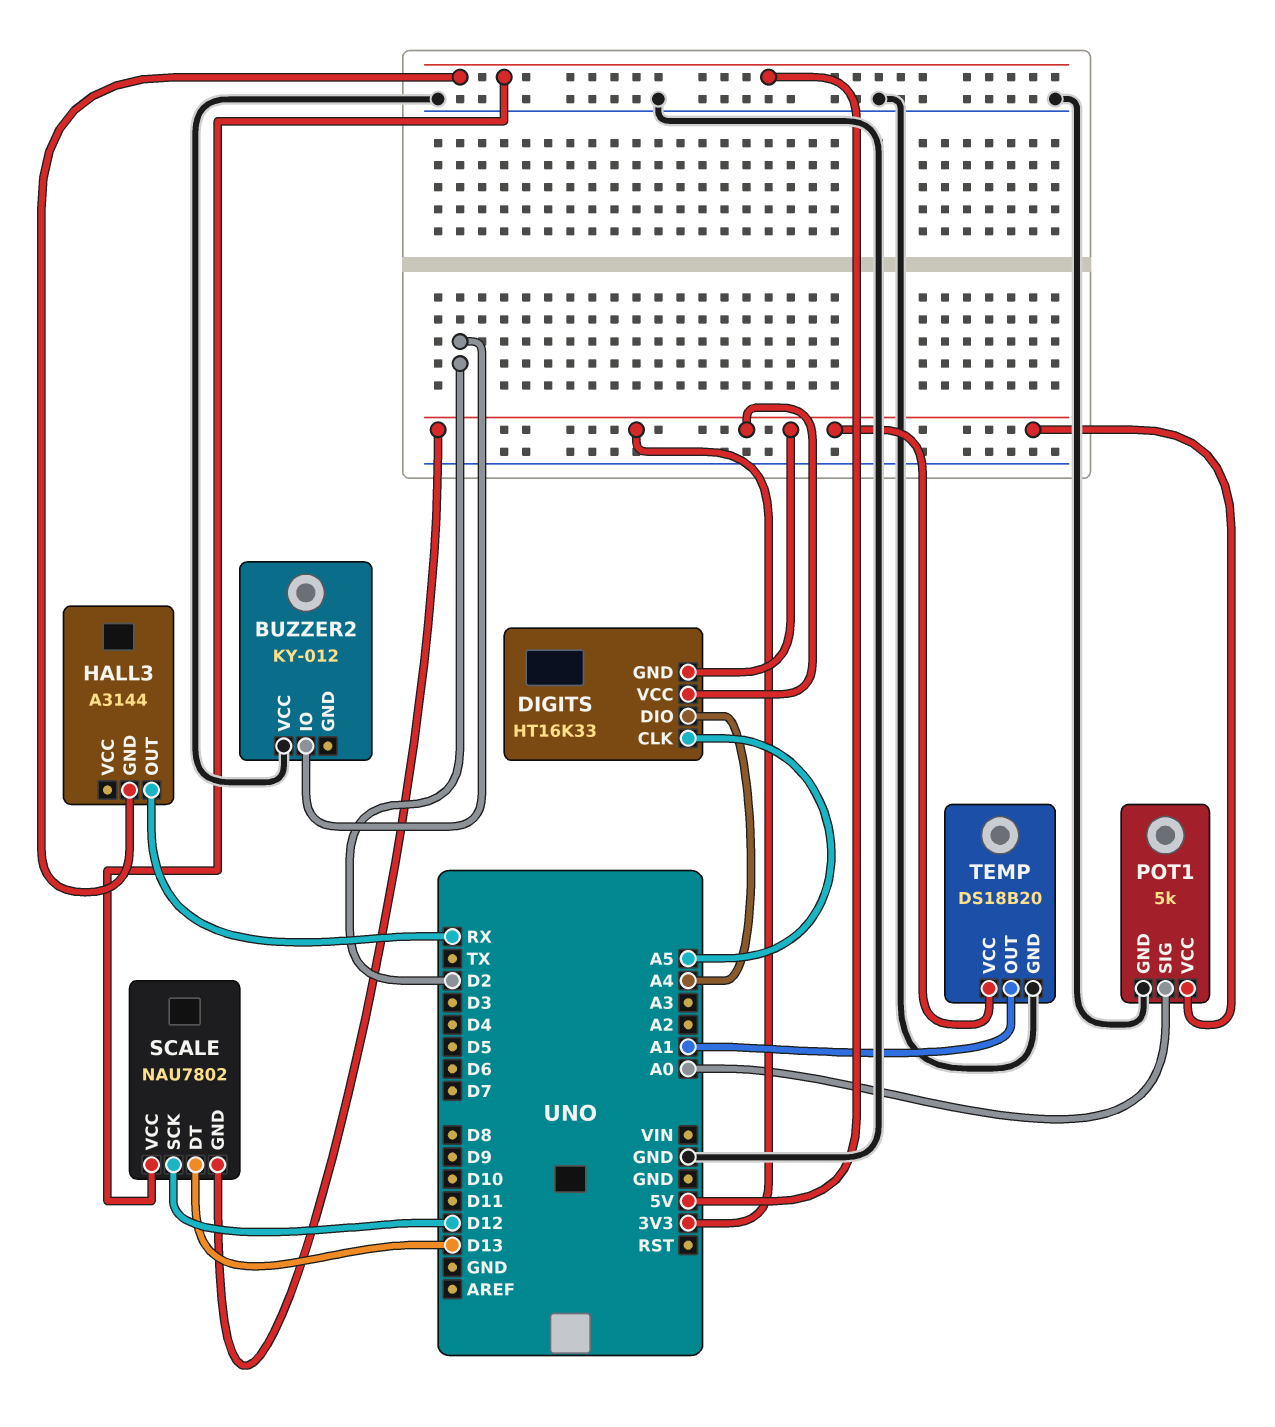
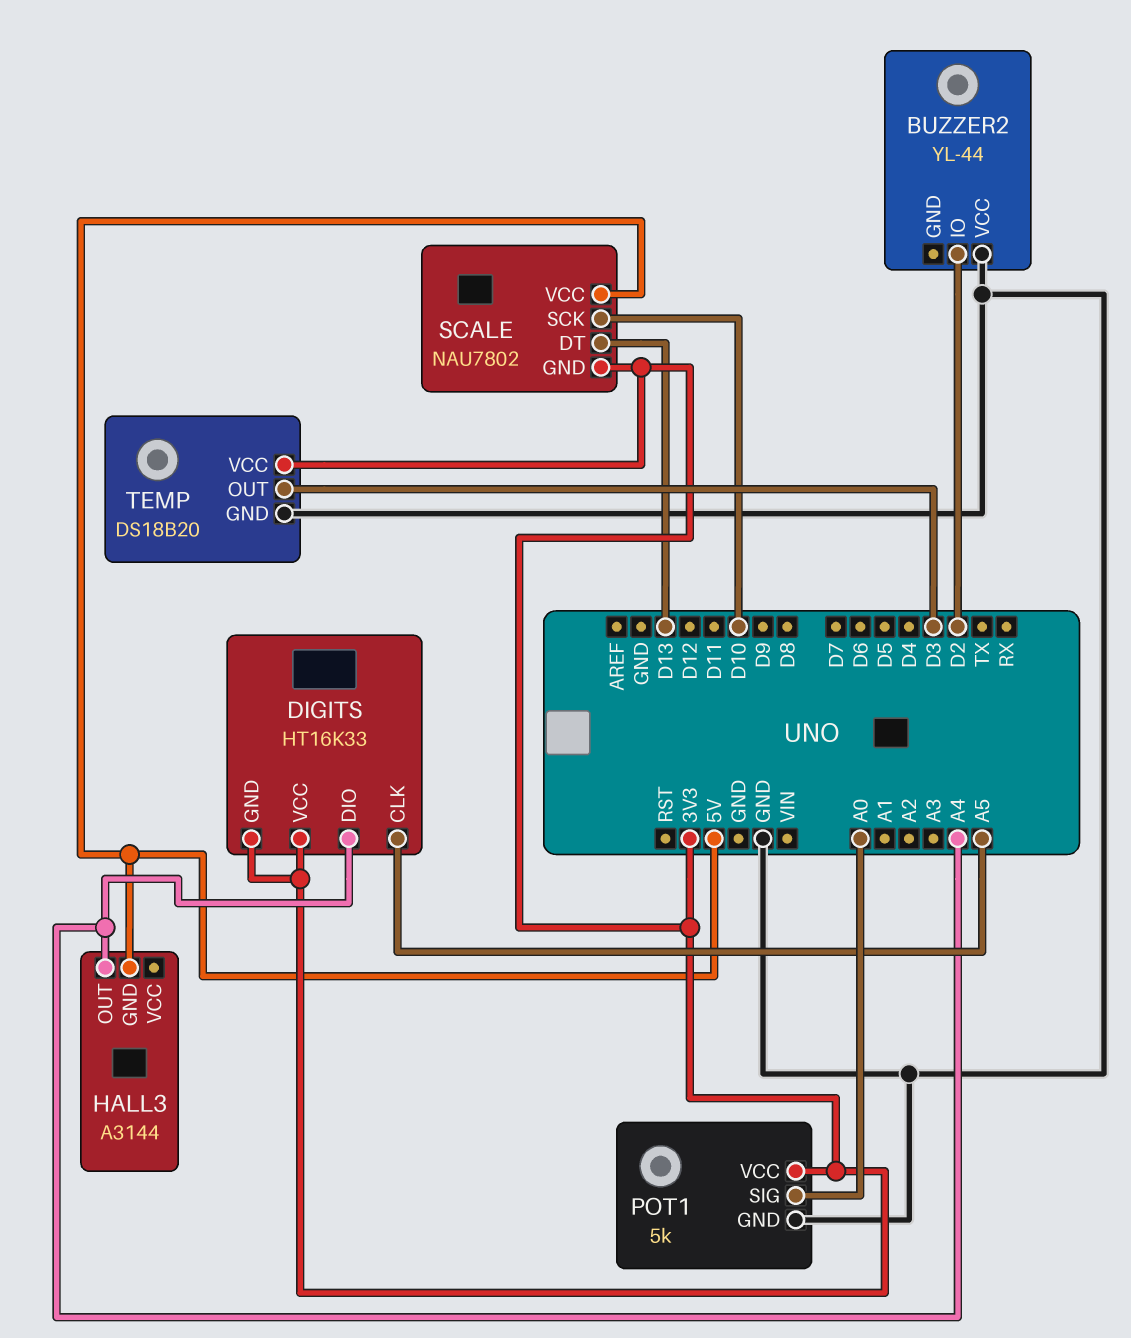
BUZZER2: KY-012 -> YL-44
HALL3 pin OUT: RX -> A4
SCALE pin SCK: D12 -> D10
TEMP pin OUT: A1 -> D3

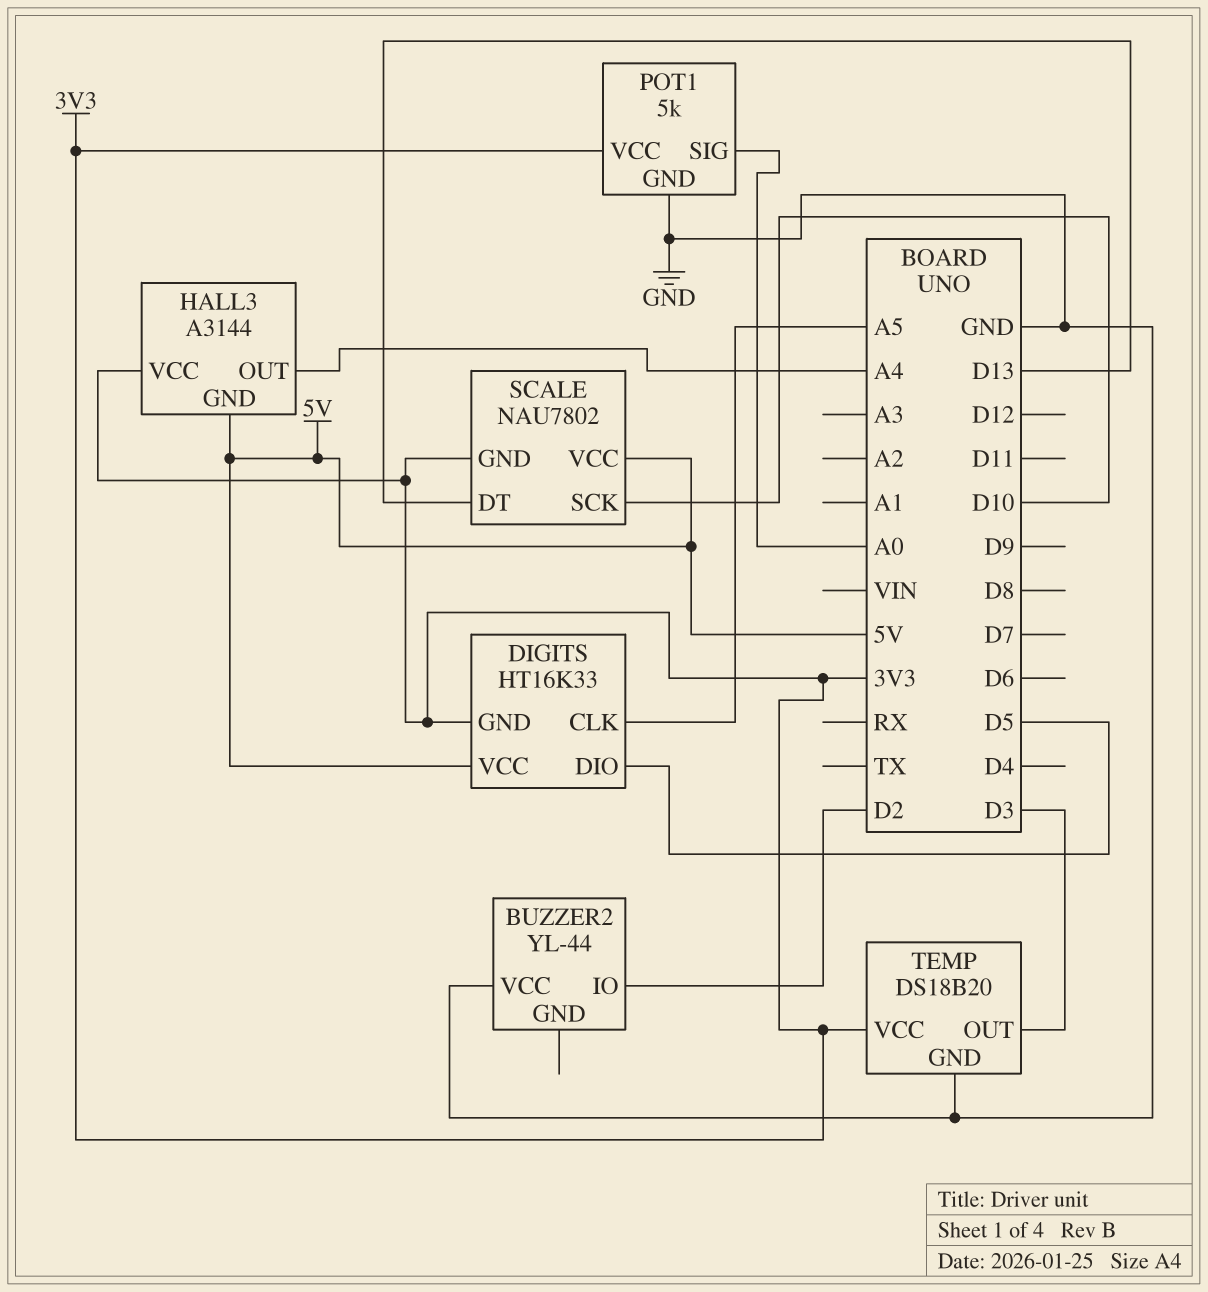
DIGITS pin DIO: A4 -> D5
DIGITS pin VCC: 3V3 -> 5V
HALL3 pin VCC: none -> 3V3

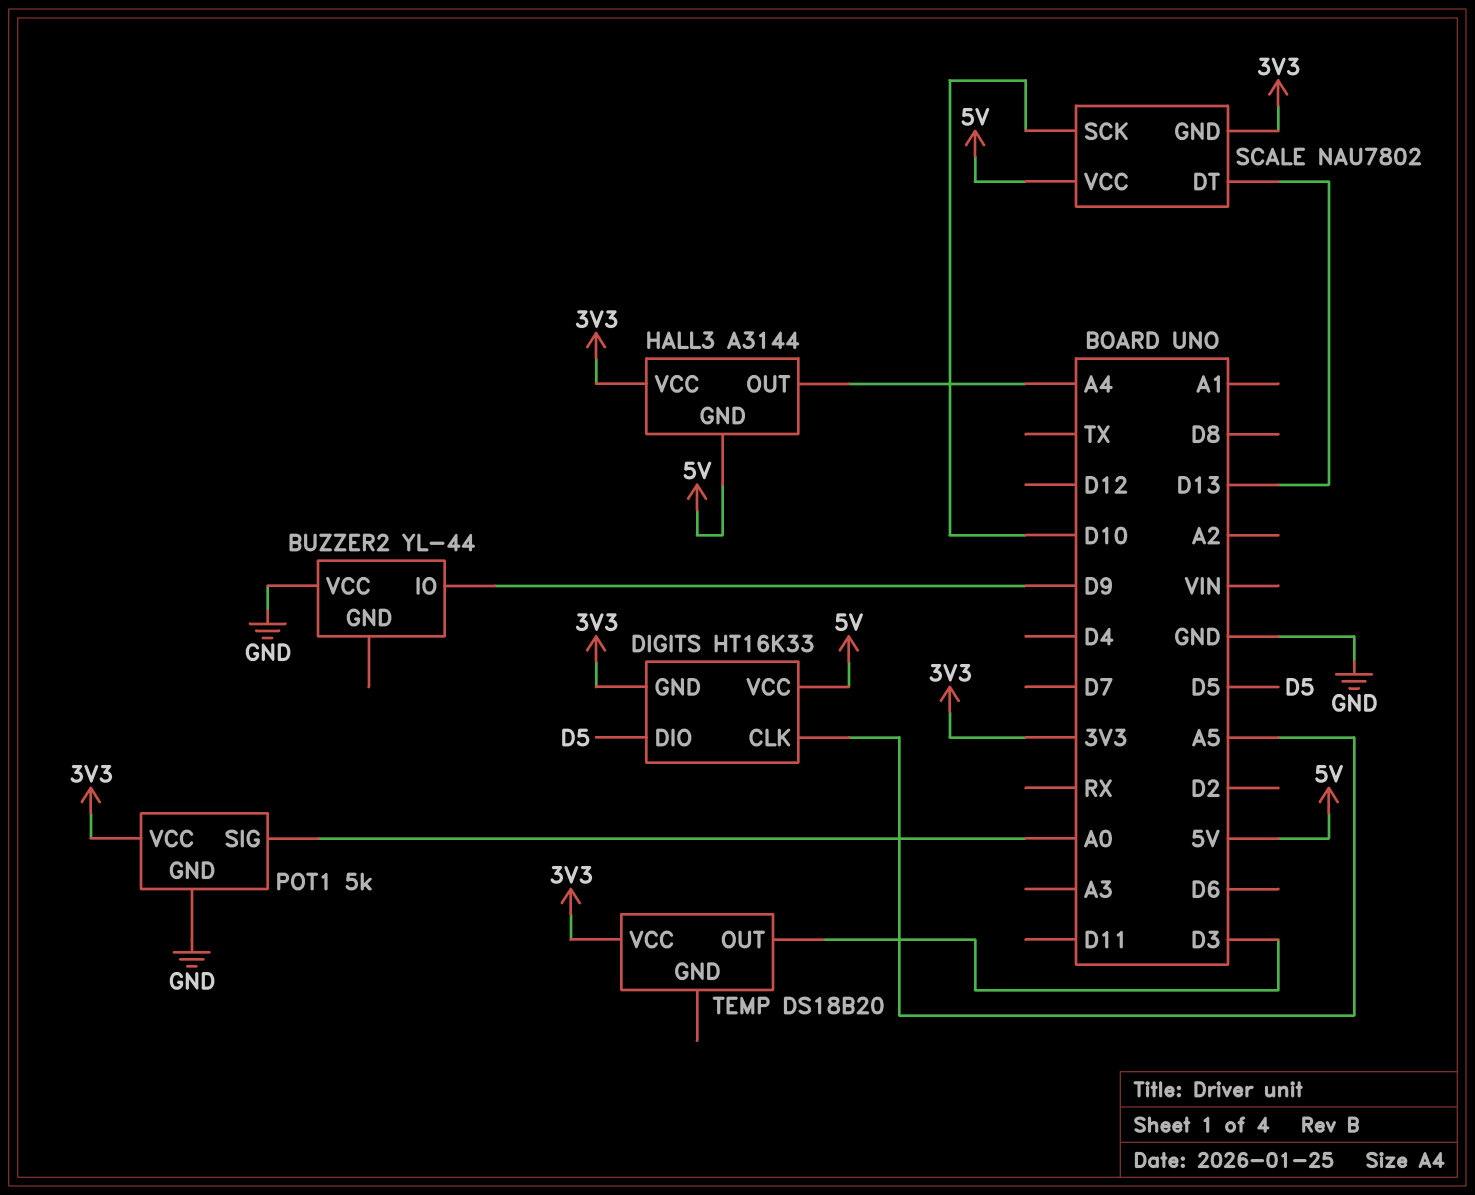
BUZZER2 pin IO: D2 -> D9
TEMP pin GND: GND -> none

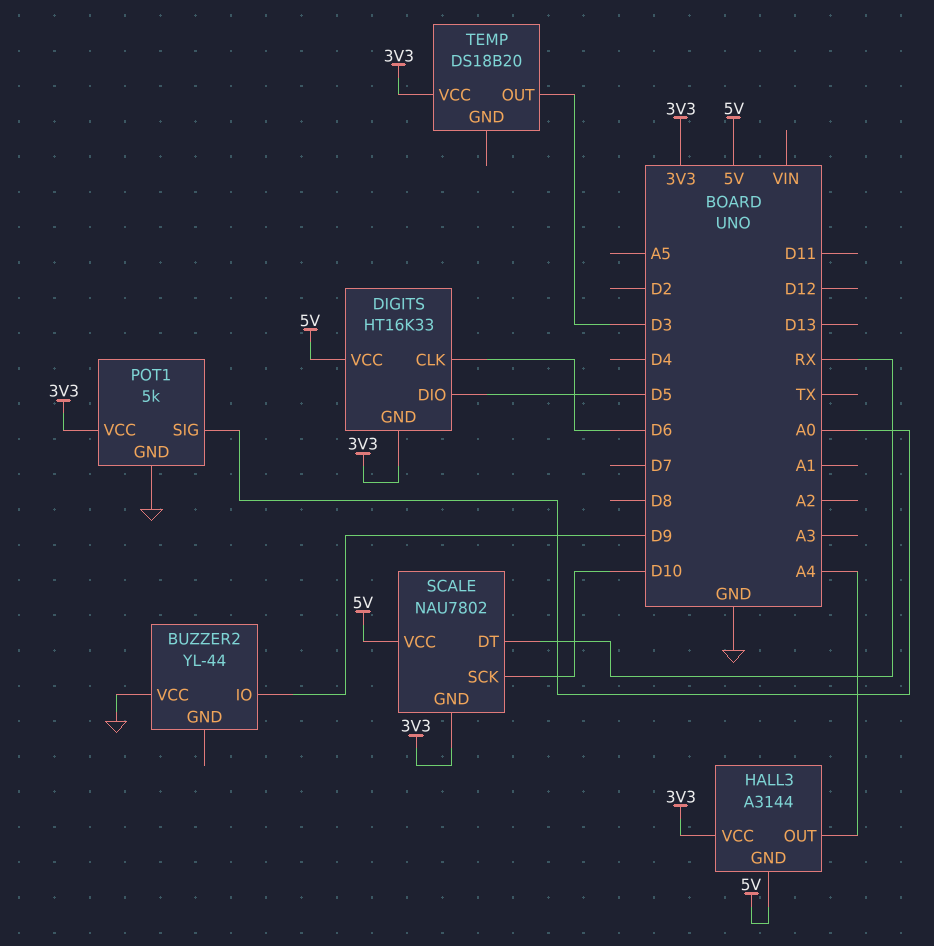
DIGITS pin CLK: A5 -> D6
SCALE pin DT: D13 -> RX

